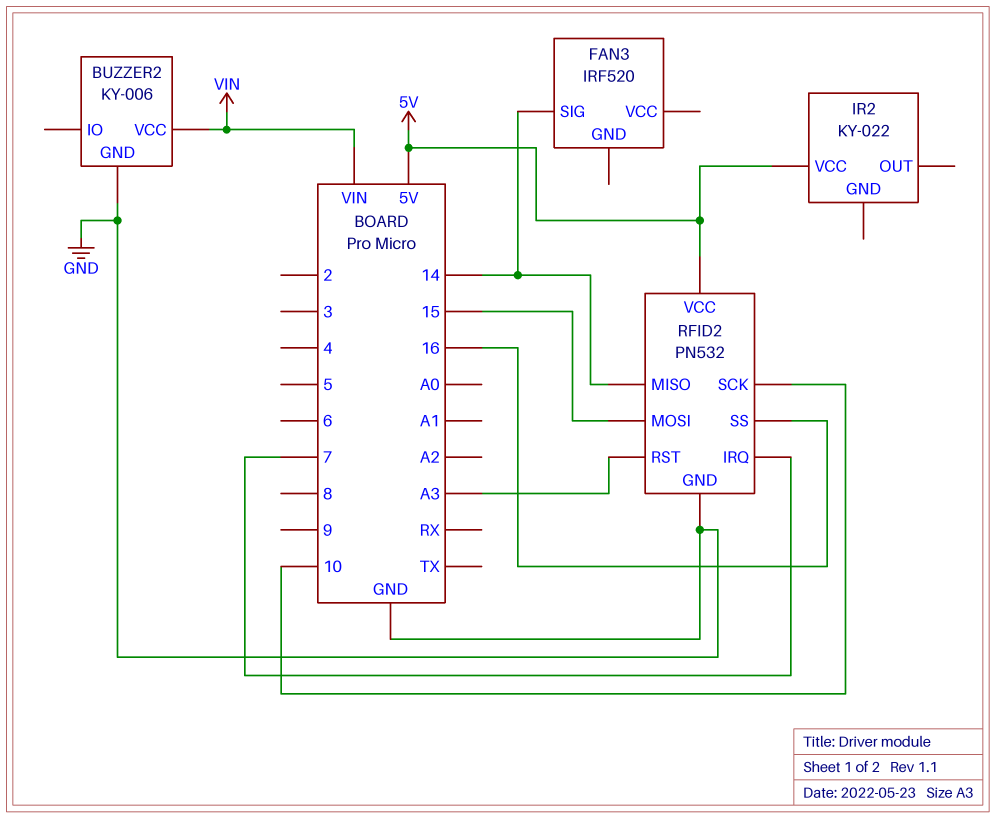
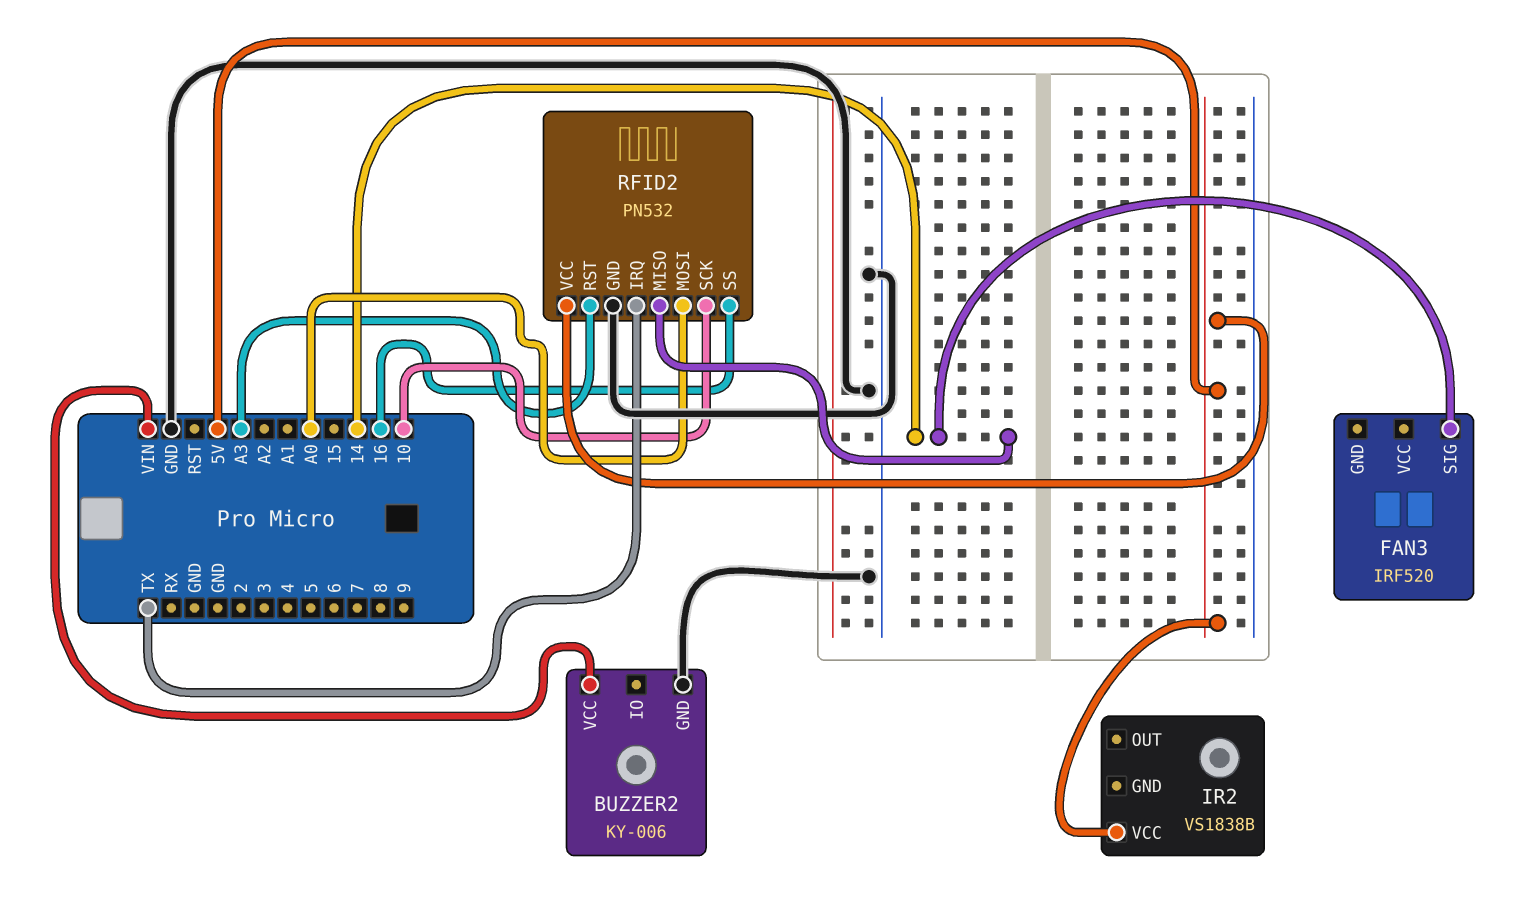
IR2: KY-022 -> VS1838B
RFID2 pin IRQ: 7 -> TX
RFID2 pin MOSI: 15 -> A0

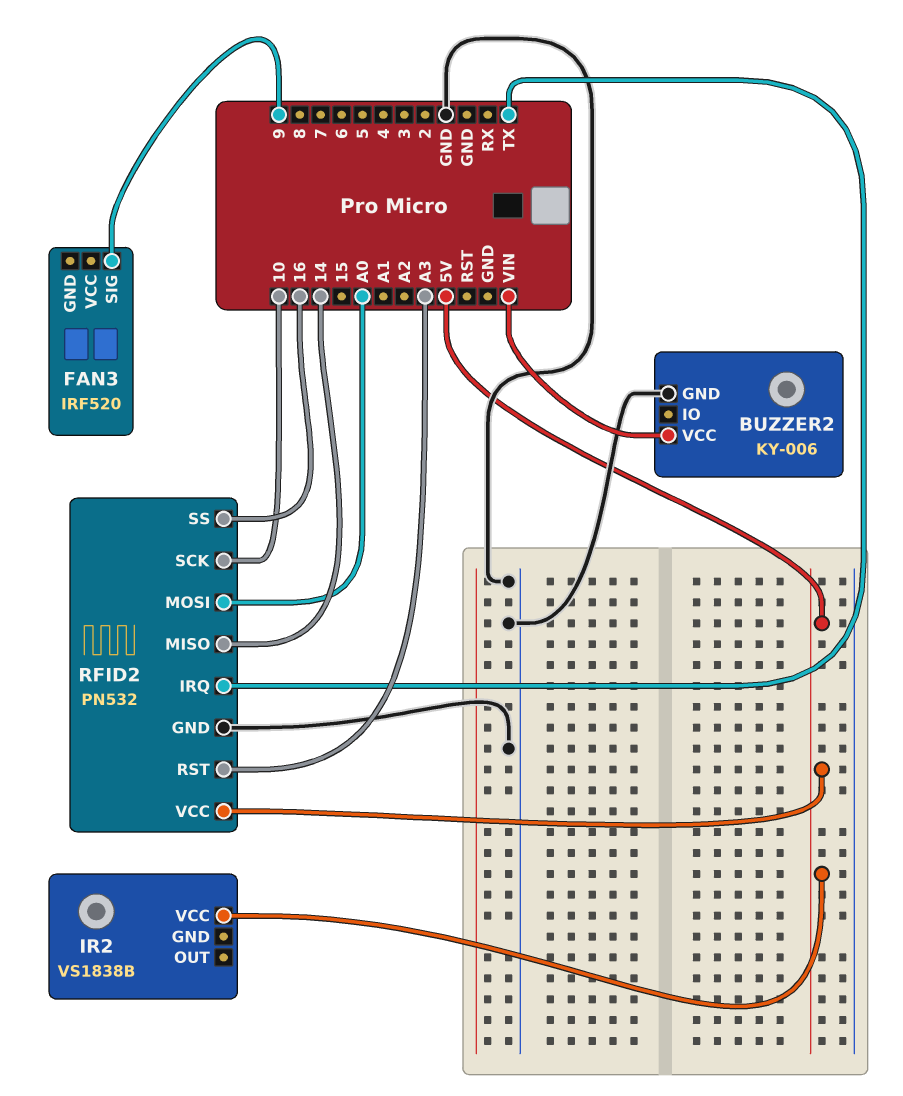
FAN3 pin SIG: 14 -> 9

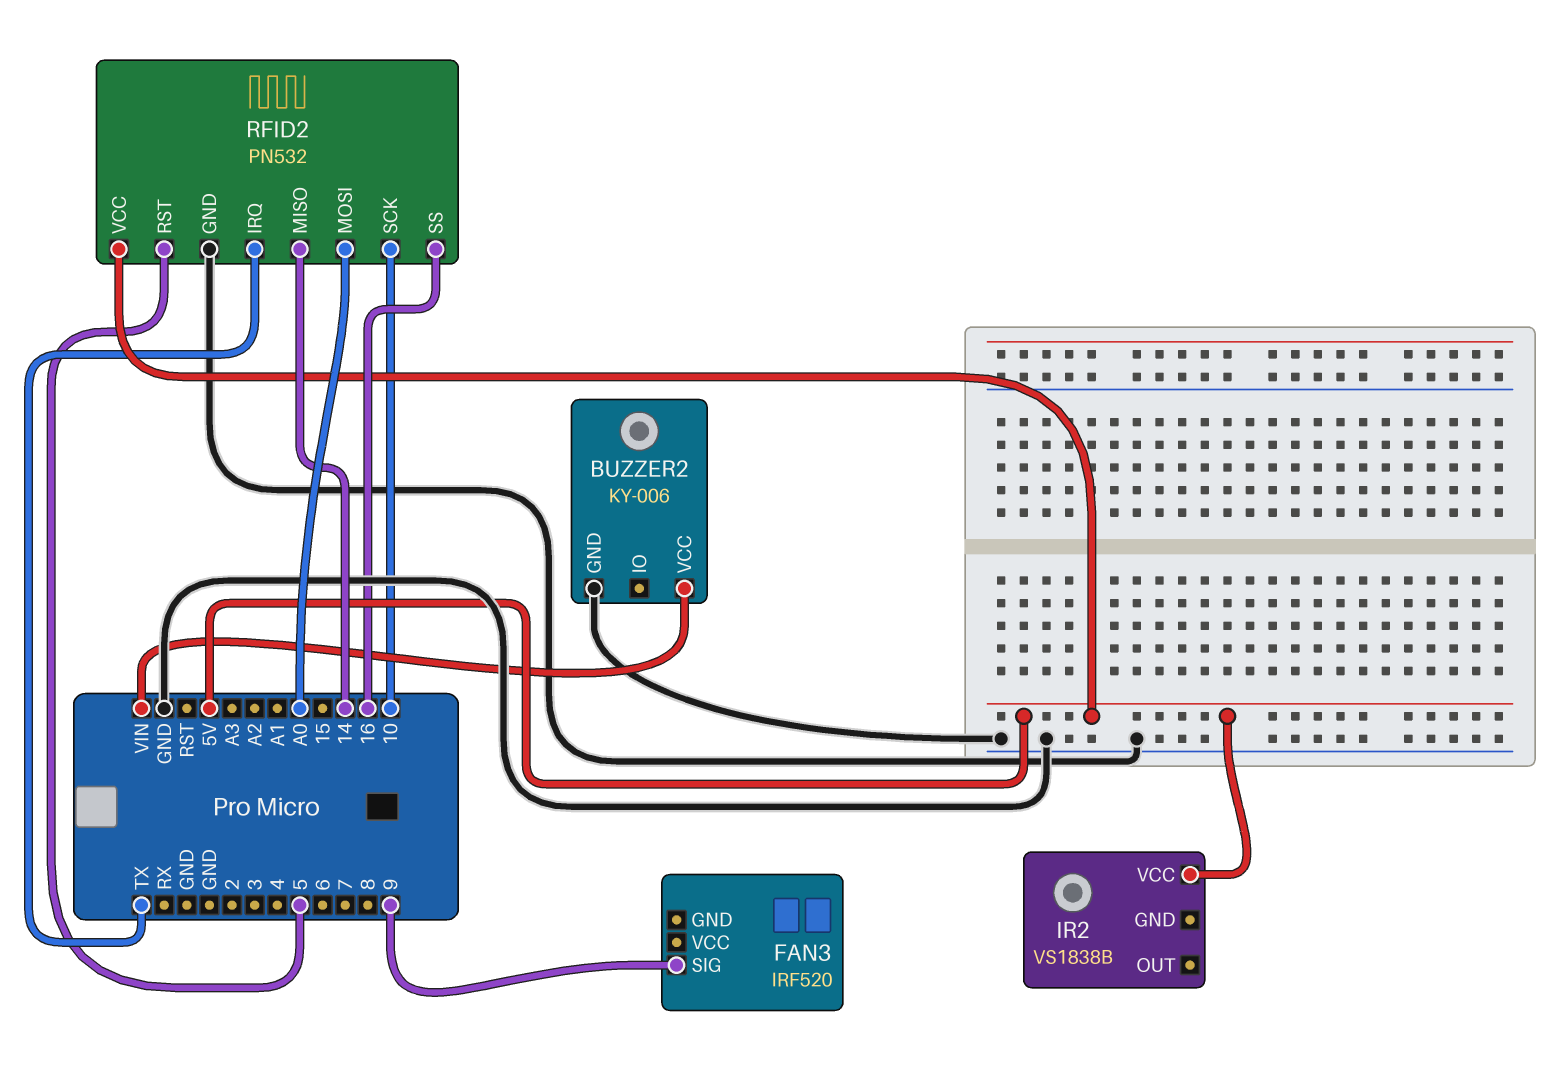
RFID2 pin RST: A3 -> 5

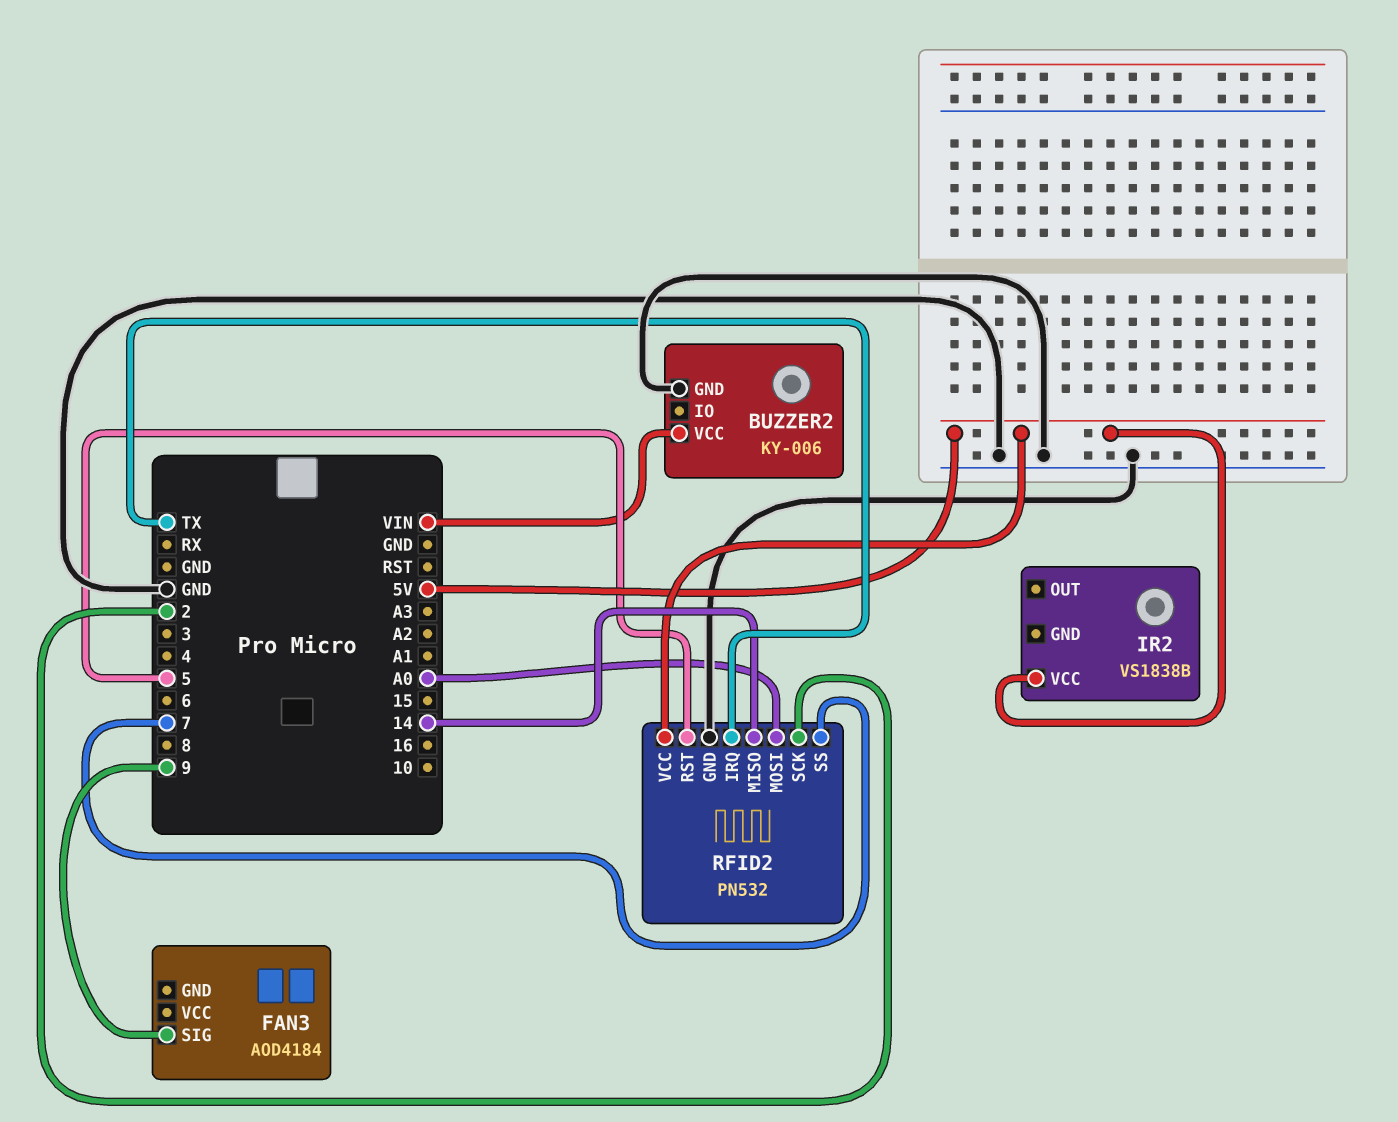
FAN3: IRF520 -> AOD4184
RFID2 pin SCK: 10 -> 2
RFID2 pin SS: 16 -> 7

